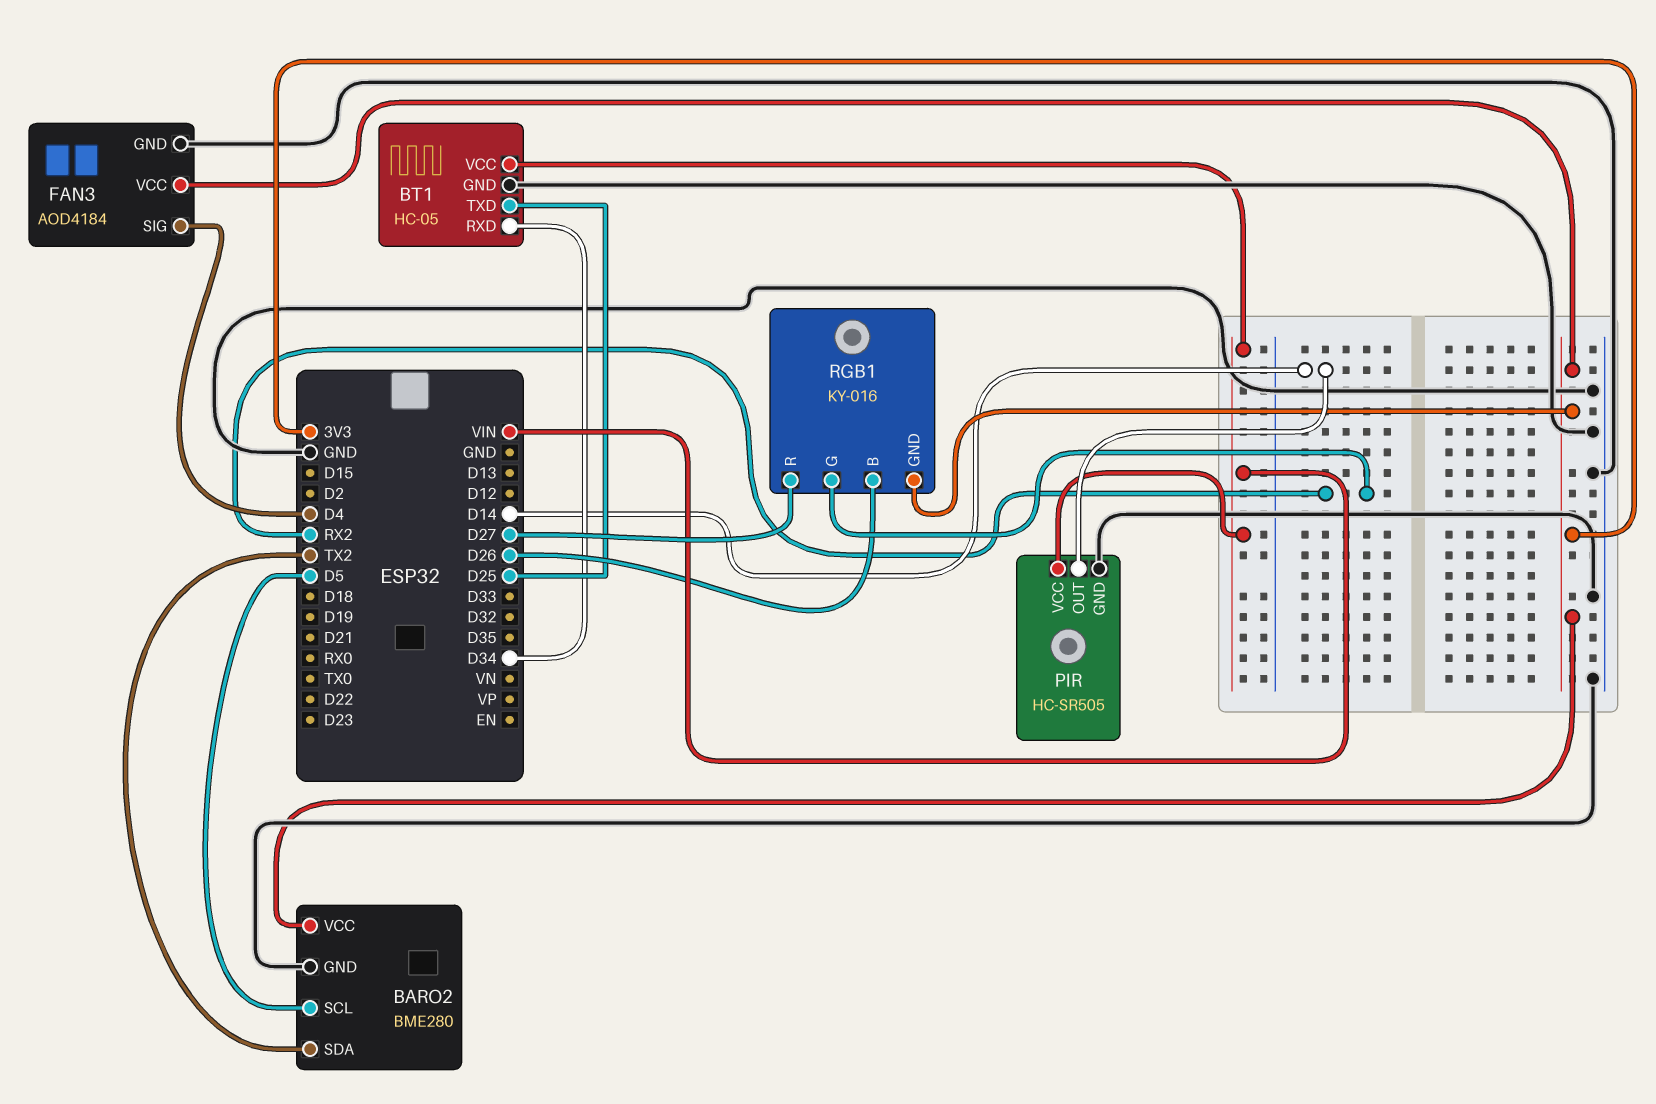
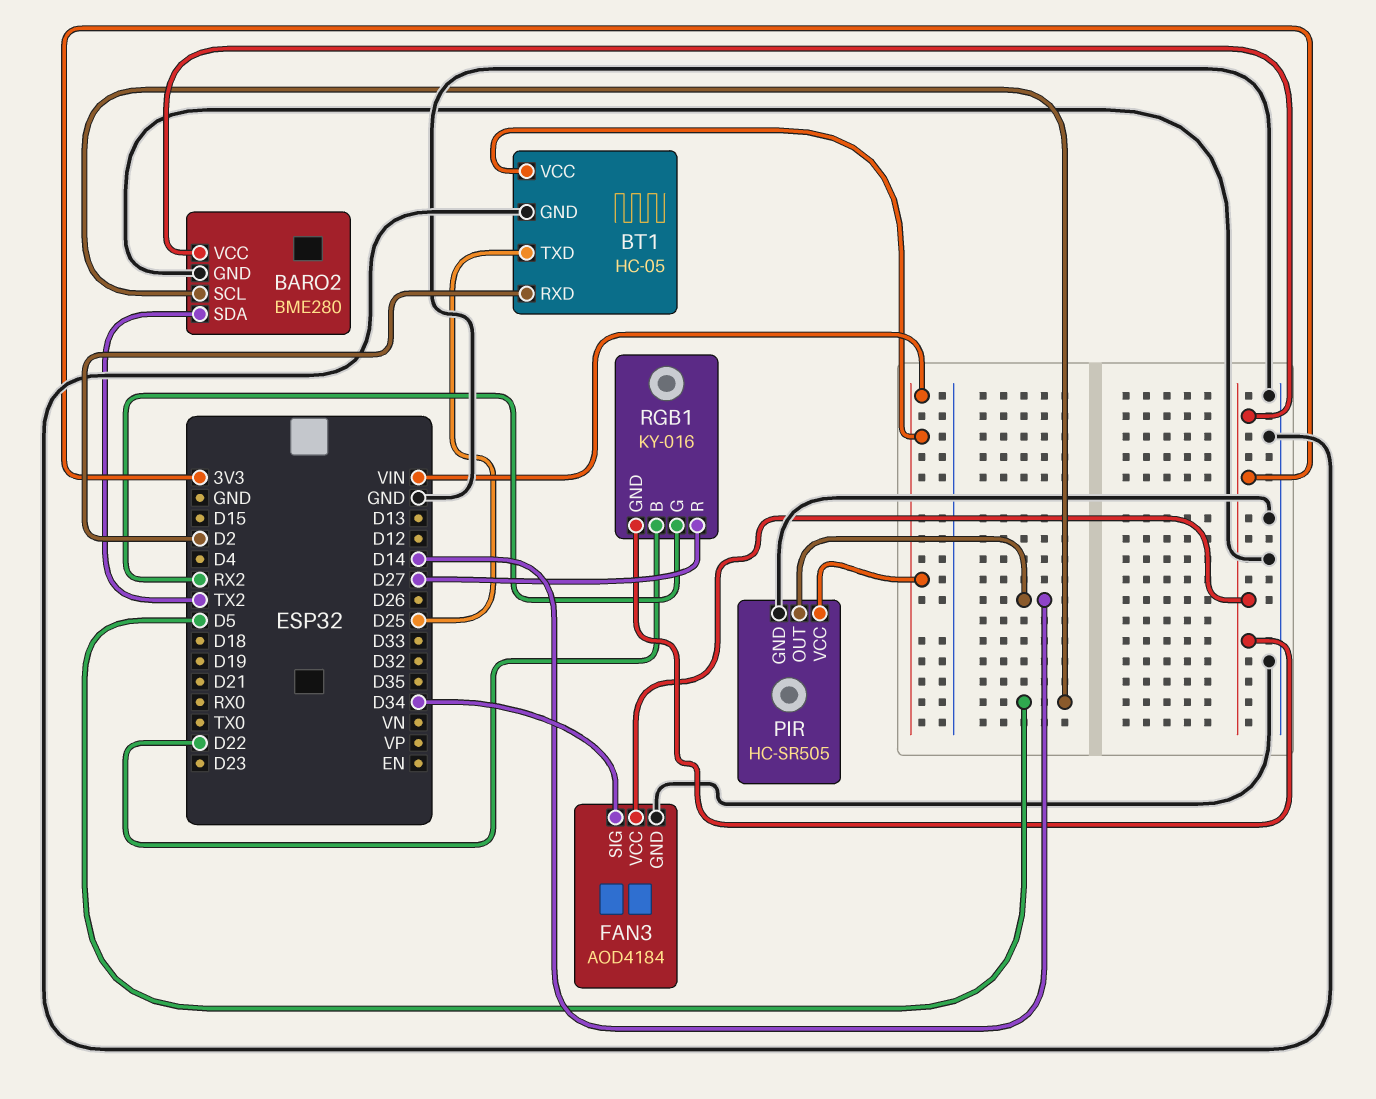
BT1 pin RXD: D34 -> D2
FAN3 pin SIG: D4 -> D34
RGB1 pin B: D26 -> D22

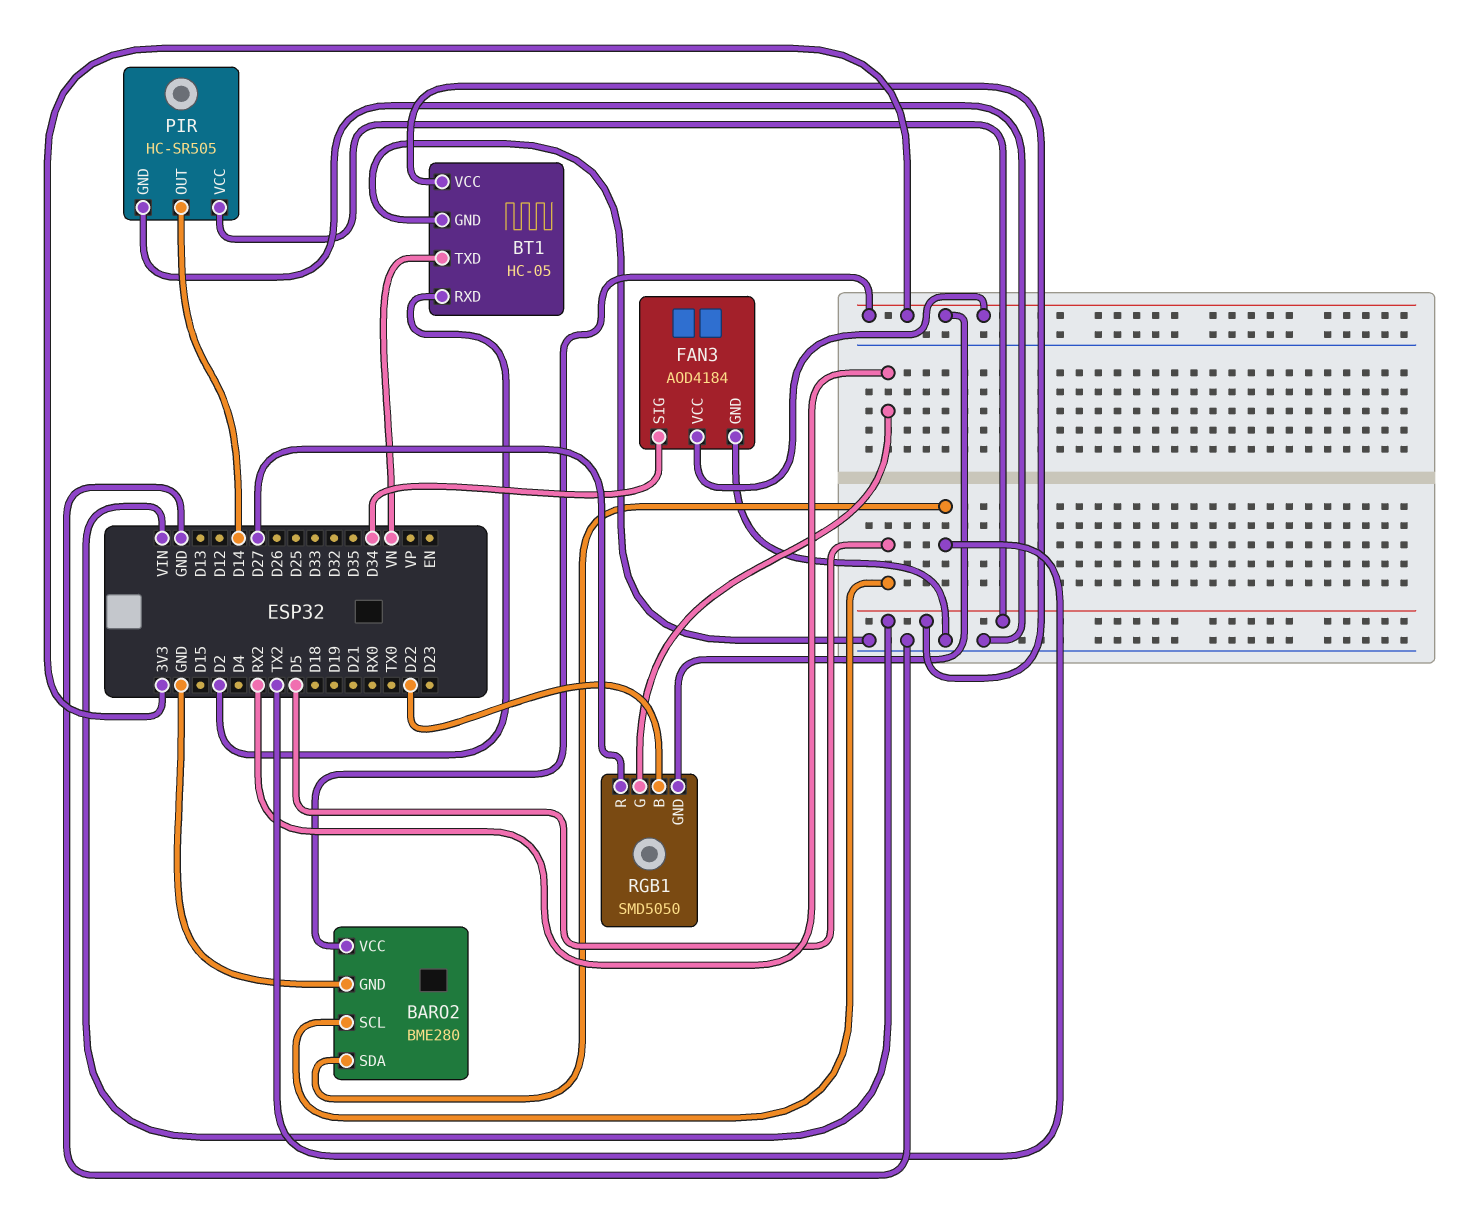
BT1 pin TXD: D25 -> VN
RGB1: KY-016 -> SMD5050

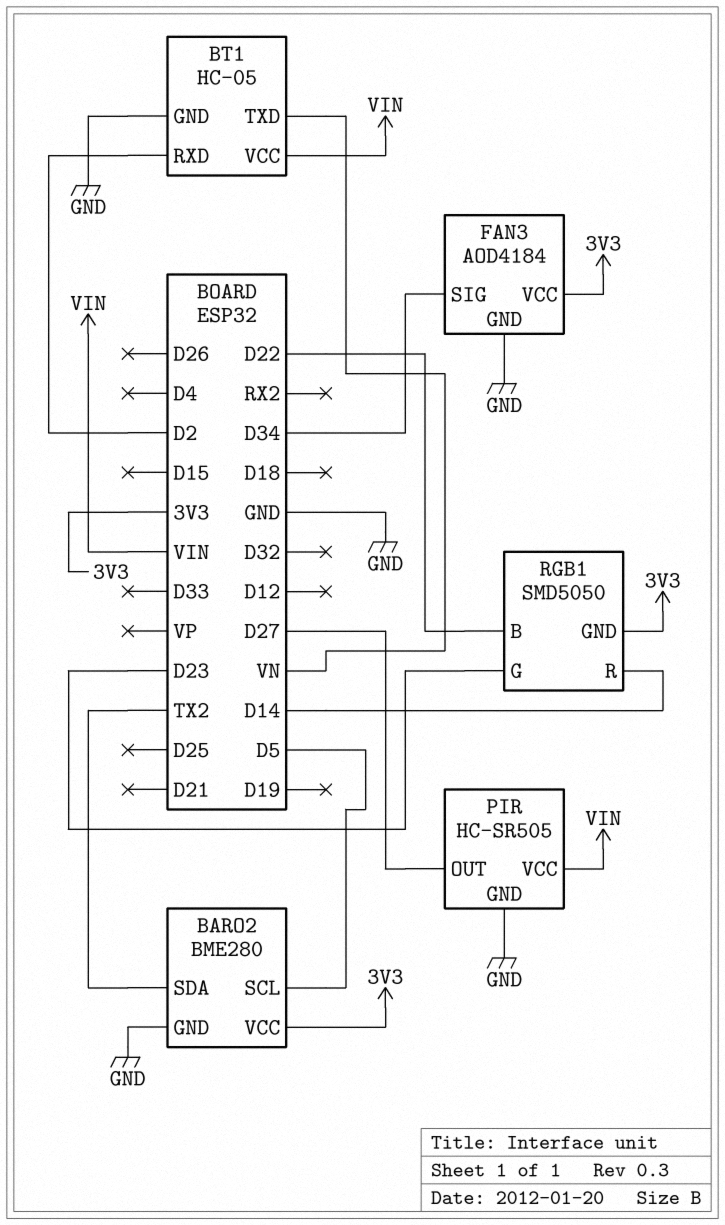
PIR pin OUT: D14 -> D27
RGB1 pin G: RX2 -> D23
RGB1 pin R: D27 -> D14

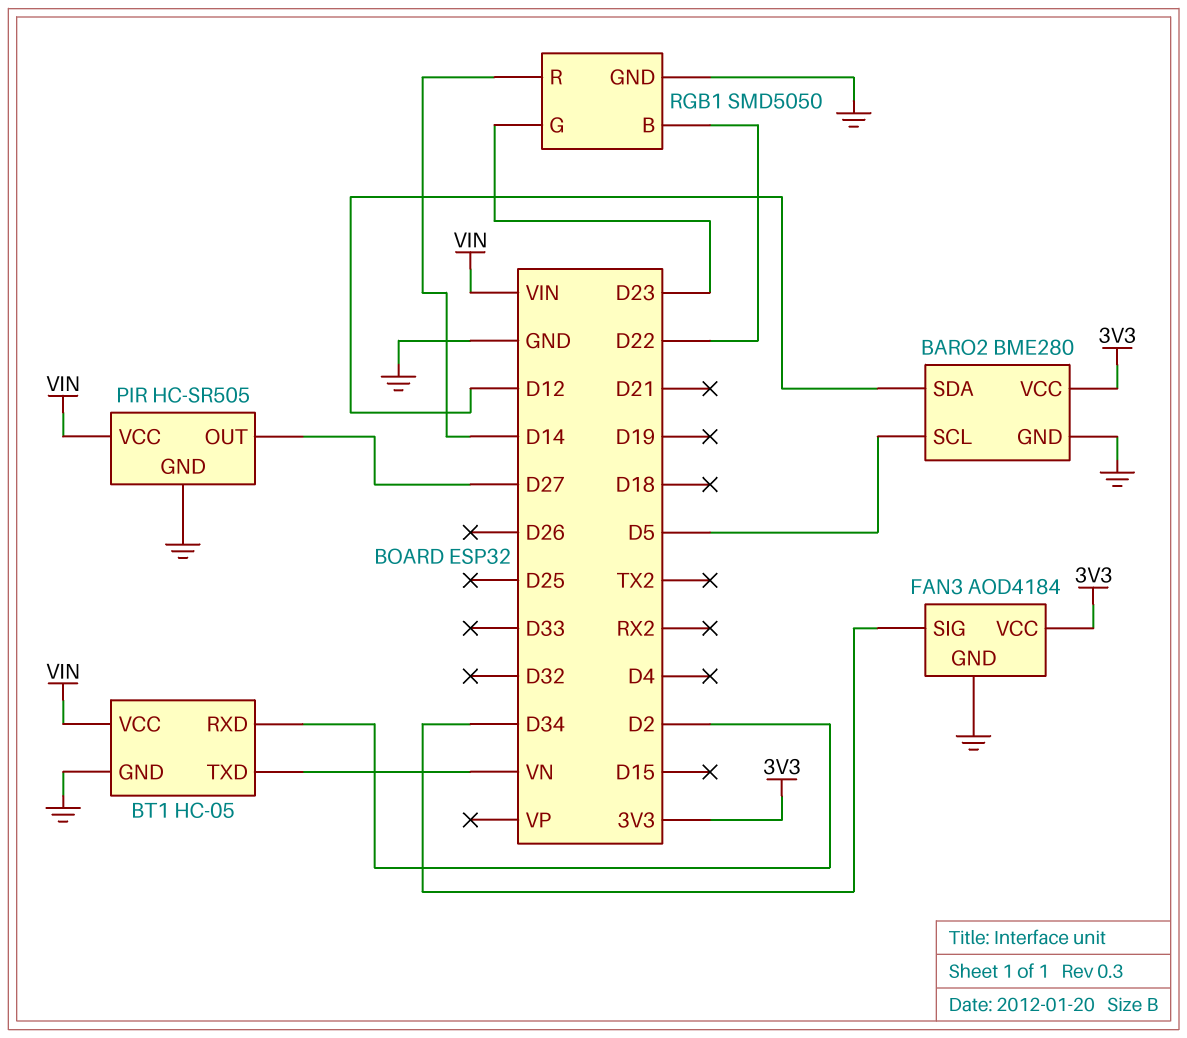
BARO2 pin SDA: TX2 -> D12
RGB1 pin GND: 3V3 -> GND

